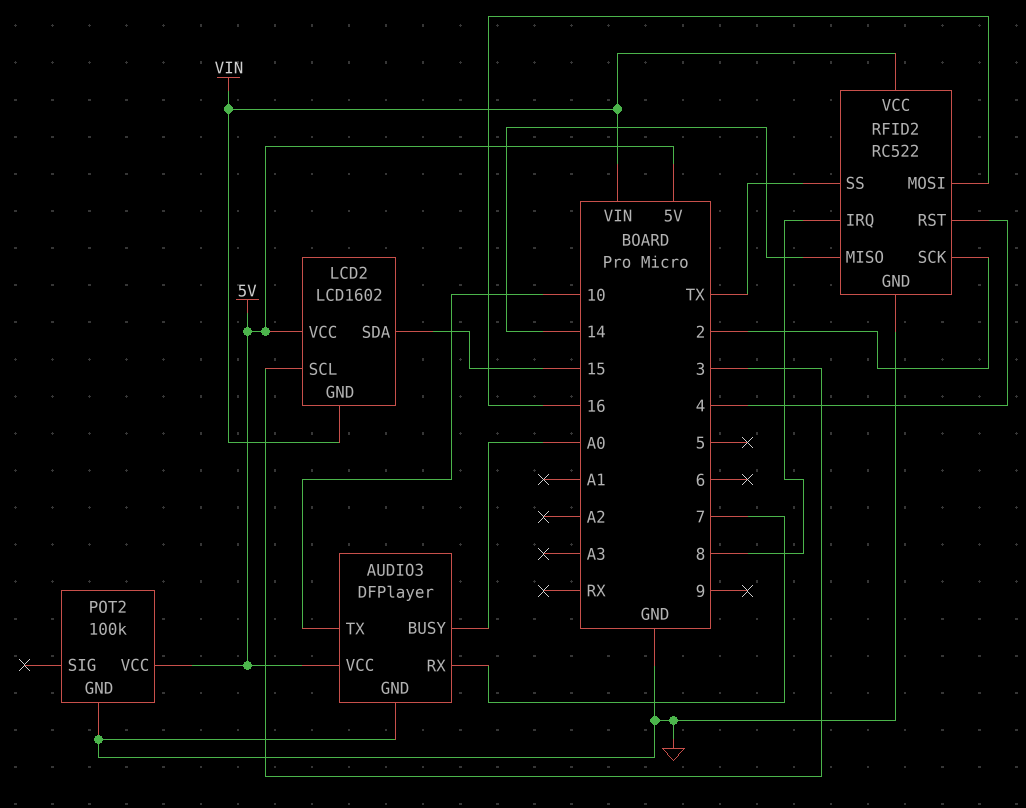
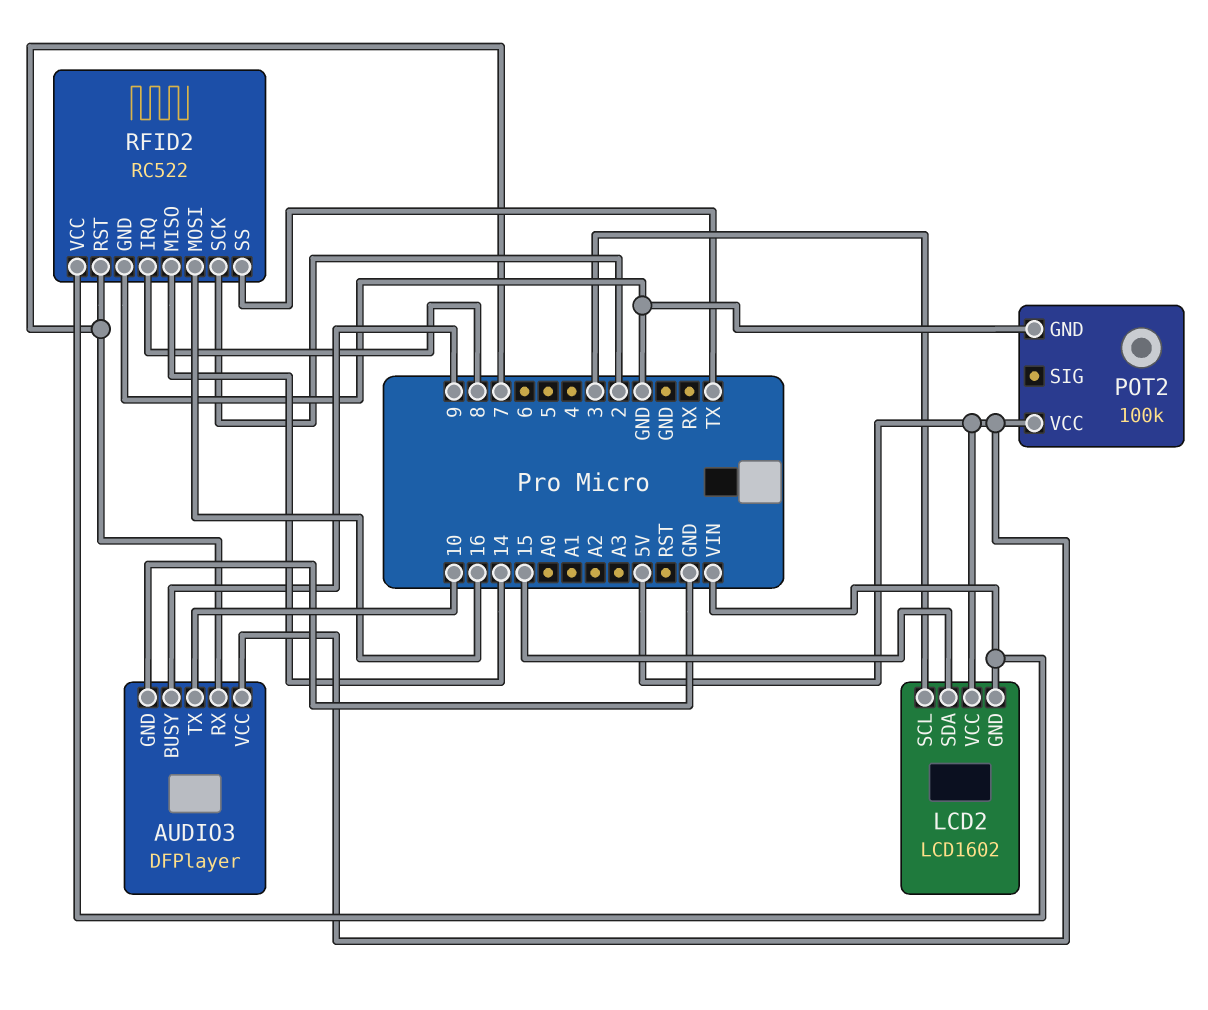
AUDIO3 pin BUSY: A0 -> 9
RFID2 pin RST: 4 -> 7

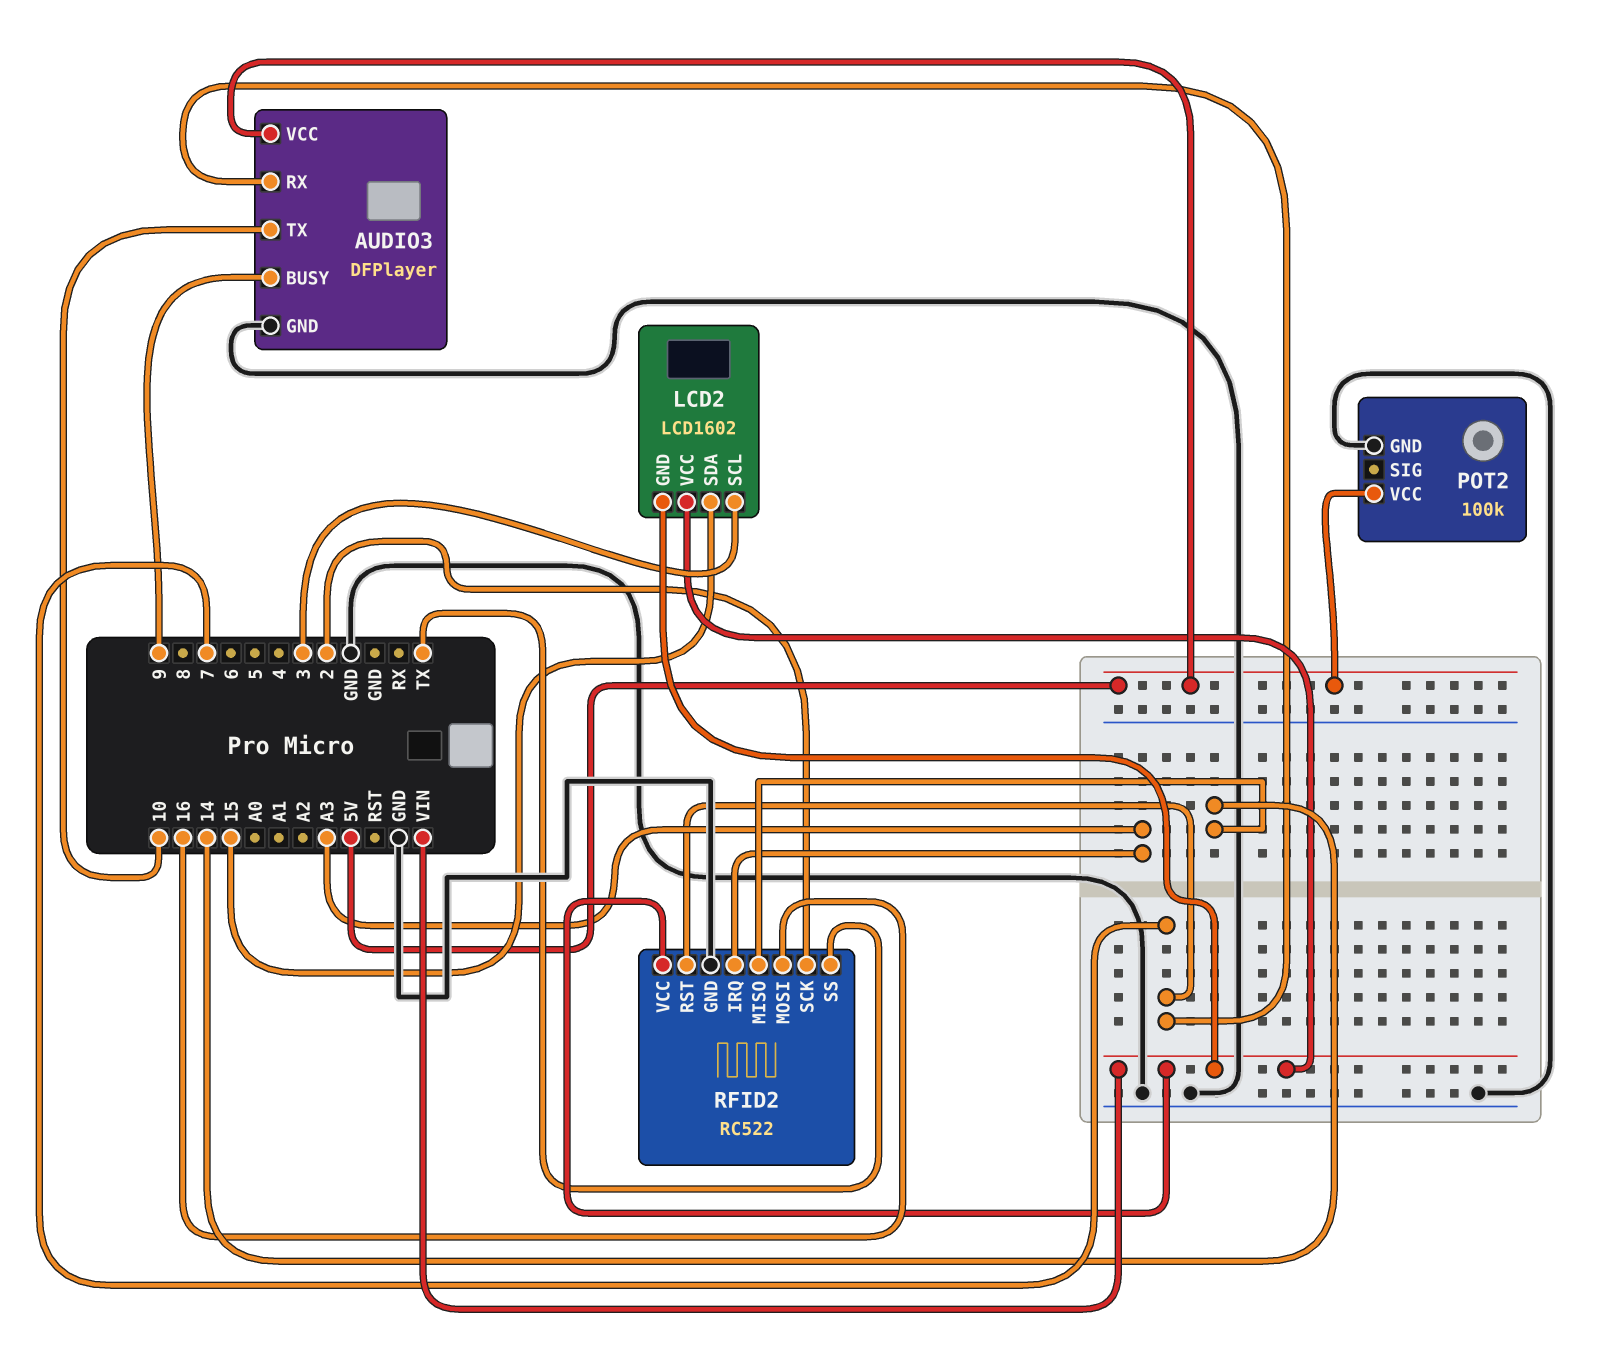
LCD2 pin VCC: 5V -> VIN
RFID2 pin IRQ: 8 -> A3

